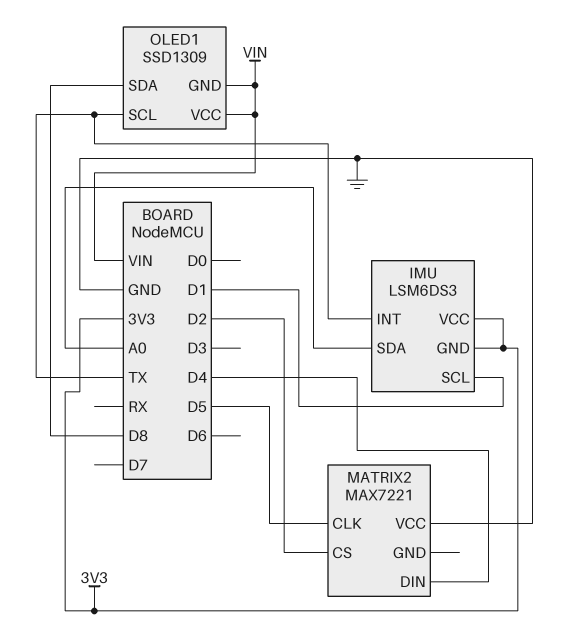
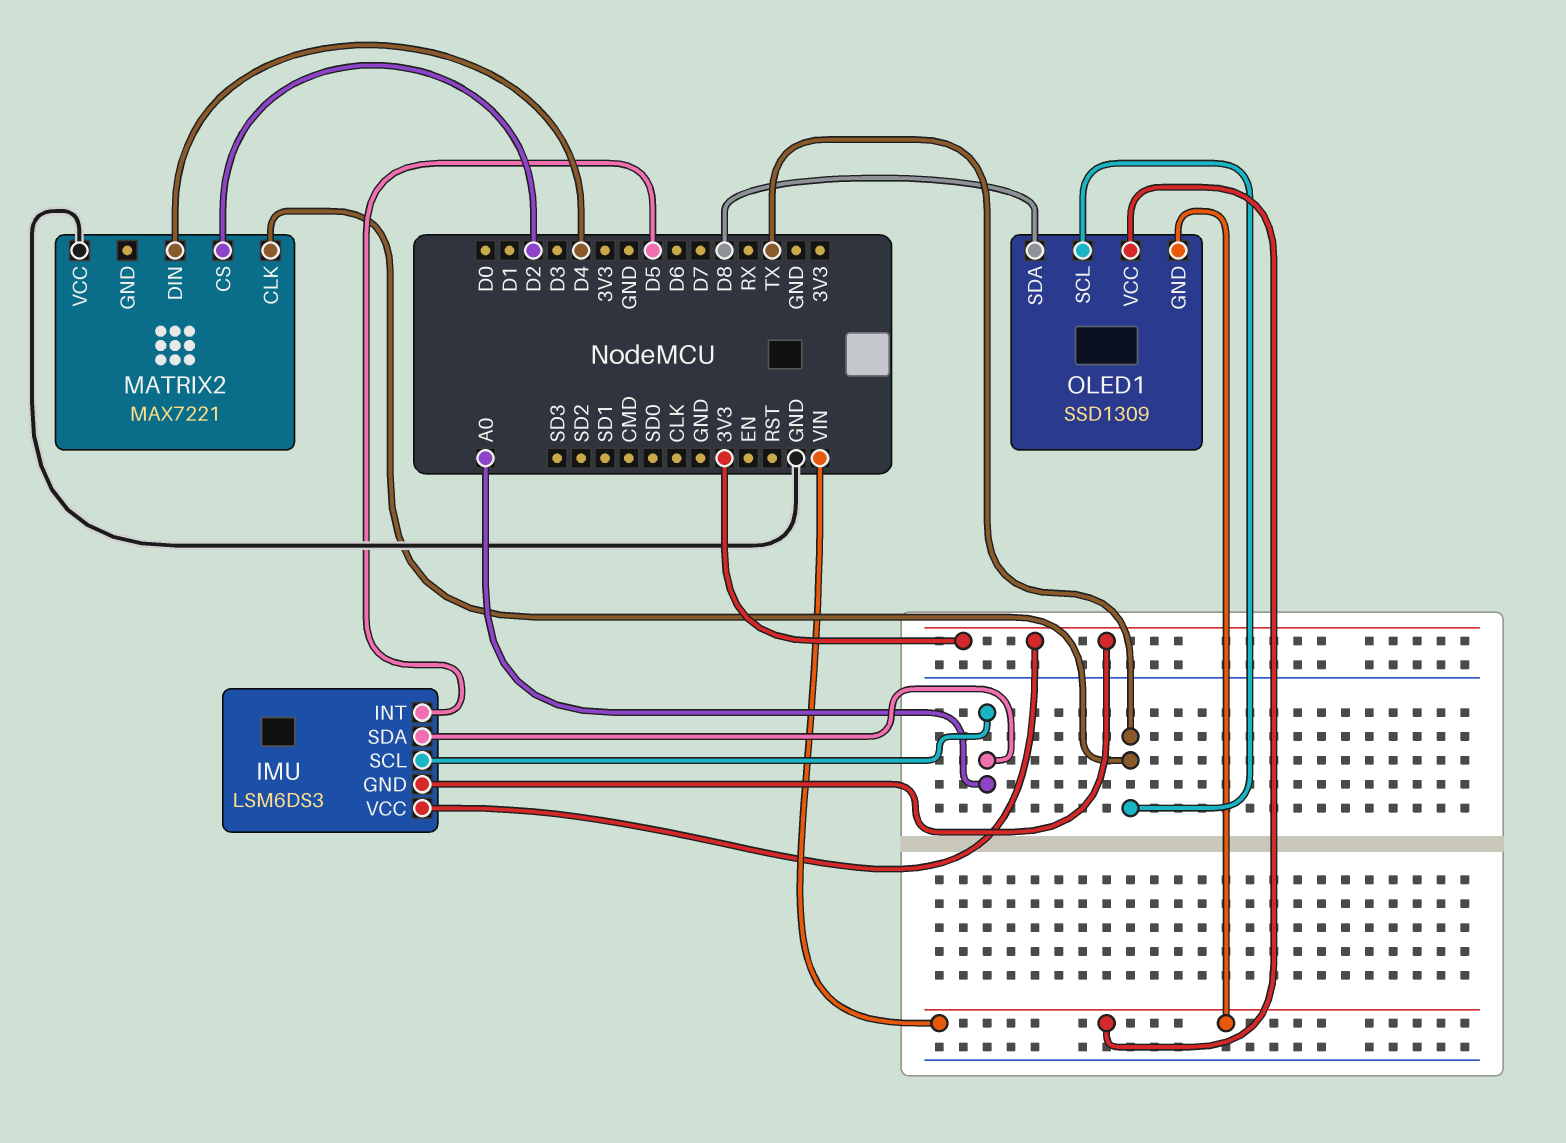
IMU pin INT: TX -> D5
IMU pin SCL: D1 -> A0
MATRIX2 pin CLK: D5 -> TX

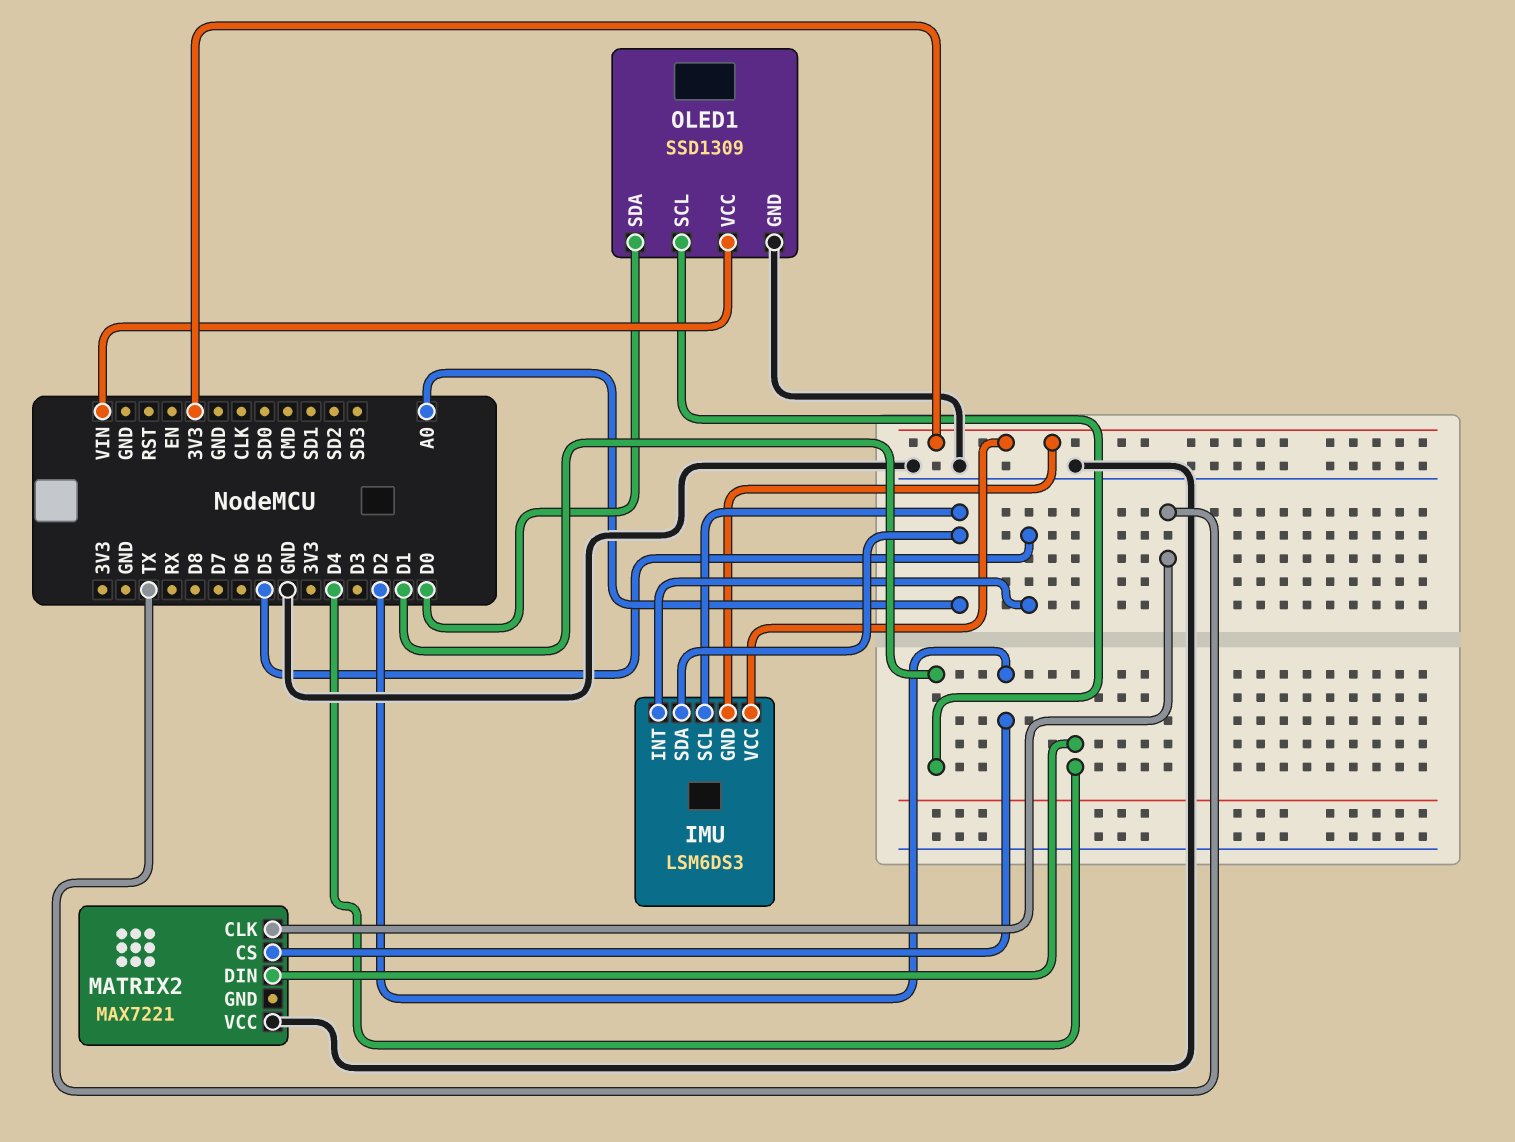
OLED1 pin GND: VIN -> GND
OLED1 pin SCL: TX -> D1
OLED1 pin SDA: D8 -> D0

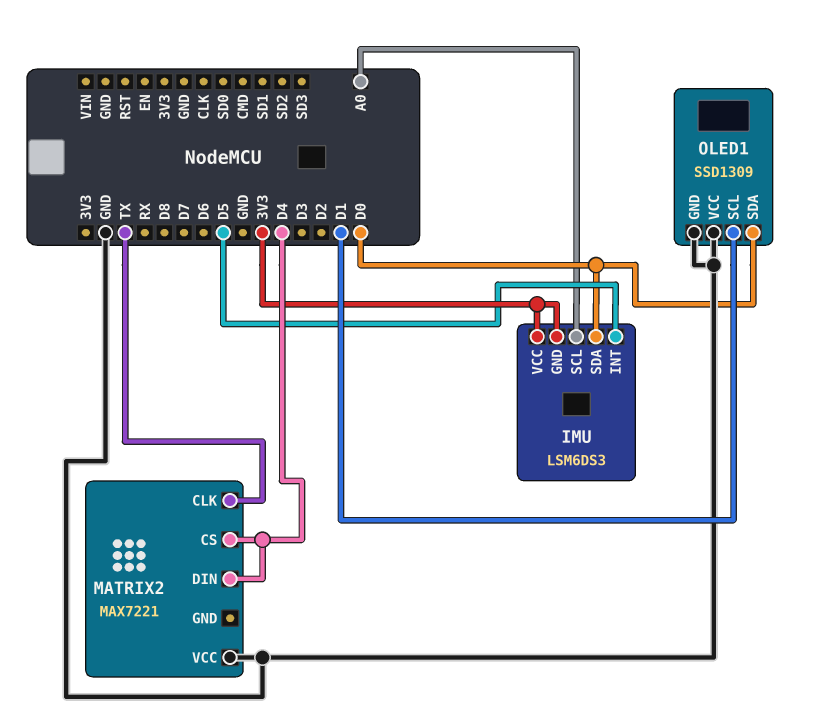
IMU pin SDA: A0 -> D0
MATRIX2 pin CS: D2 -> D4
OLED1 pin VCC: VIN -> GND

